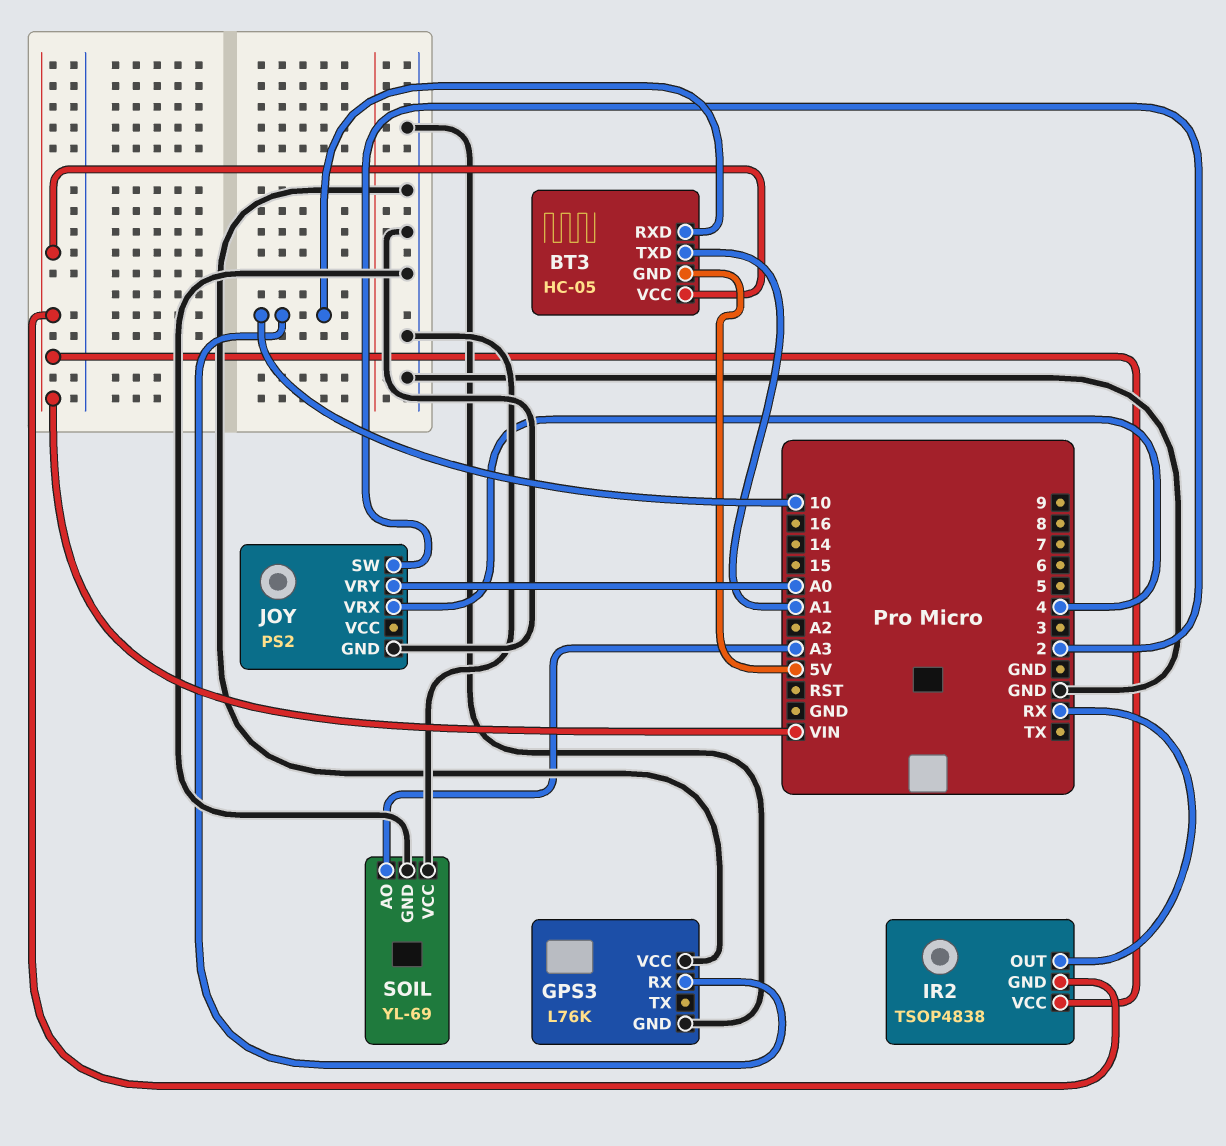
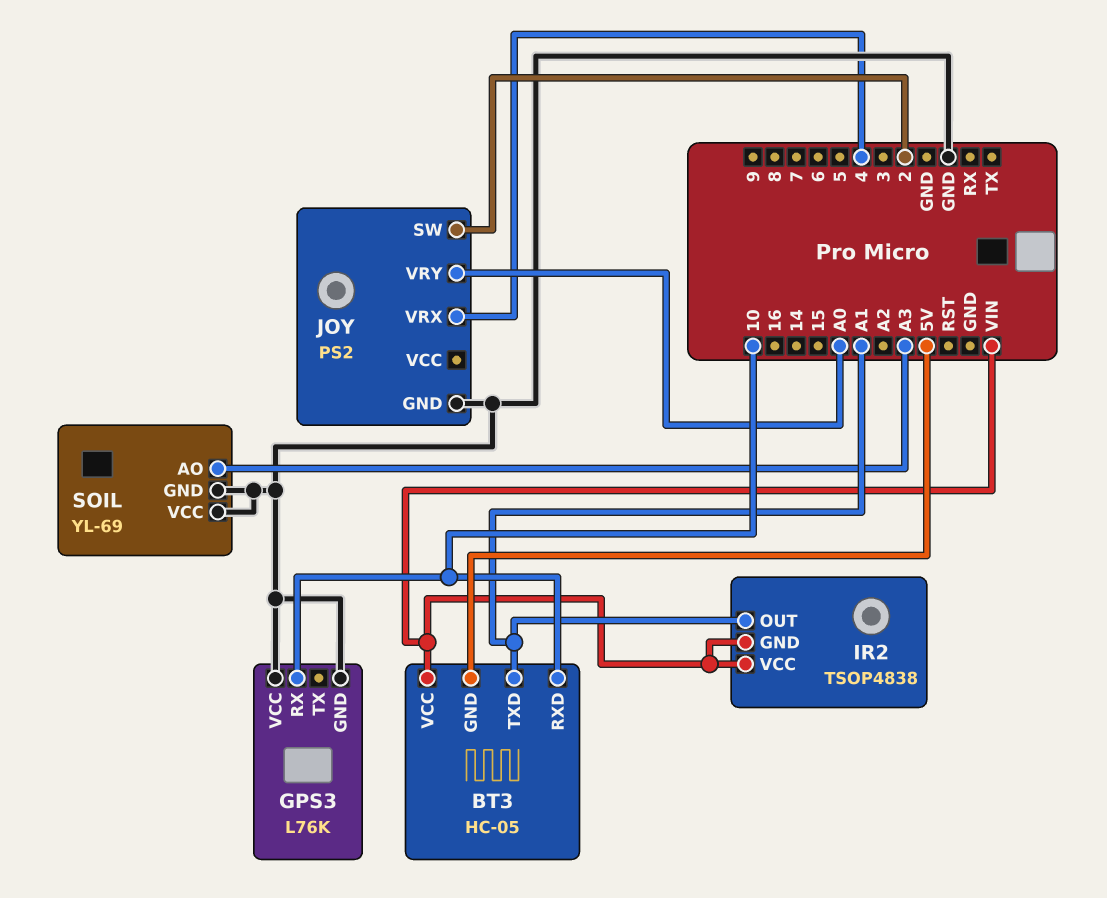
IR2 pin OUT: RX -> A1

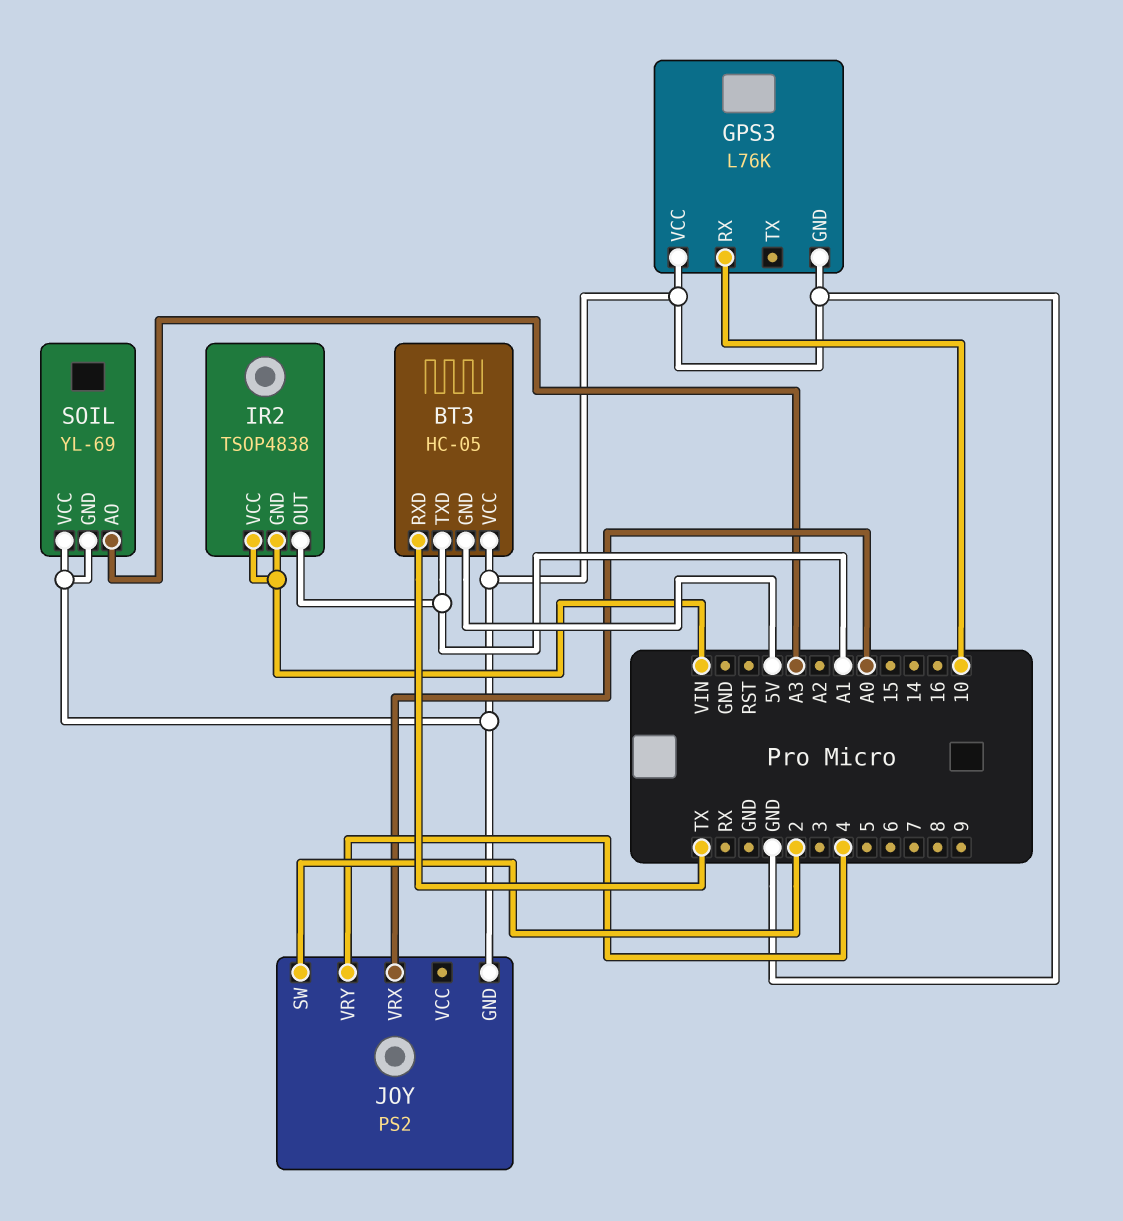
BT3 pin RXD: 10 -> TX
BT3 pin VCC: VIN -> GND
JOY pin VRX: 4 -> A0
JOY pin VRY: A0 -> 4

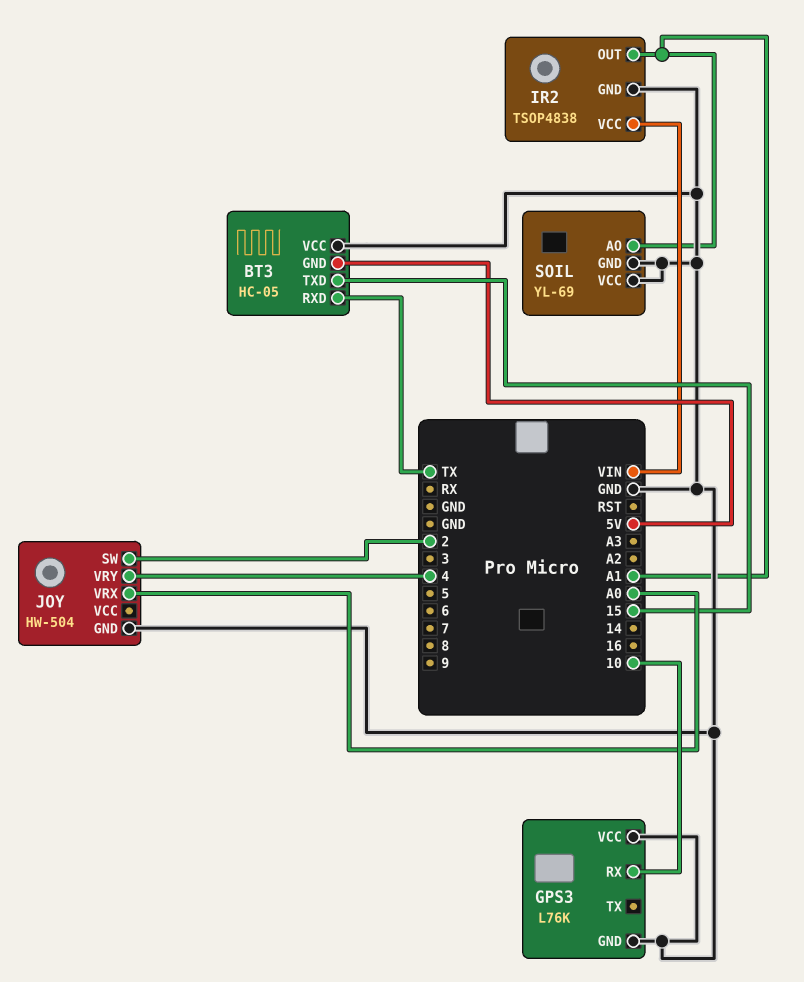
BT3 pin TXD: A1 -> 15
IR2 pin GND: VIN -> GND
JOY: PS2 -> HW-504
SOIL pin AO: A3 -> A1

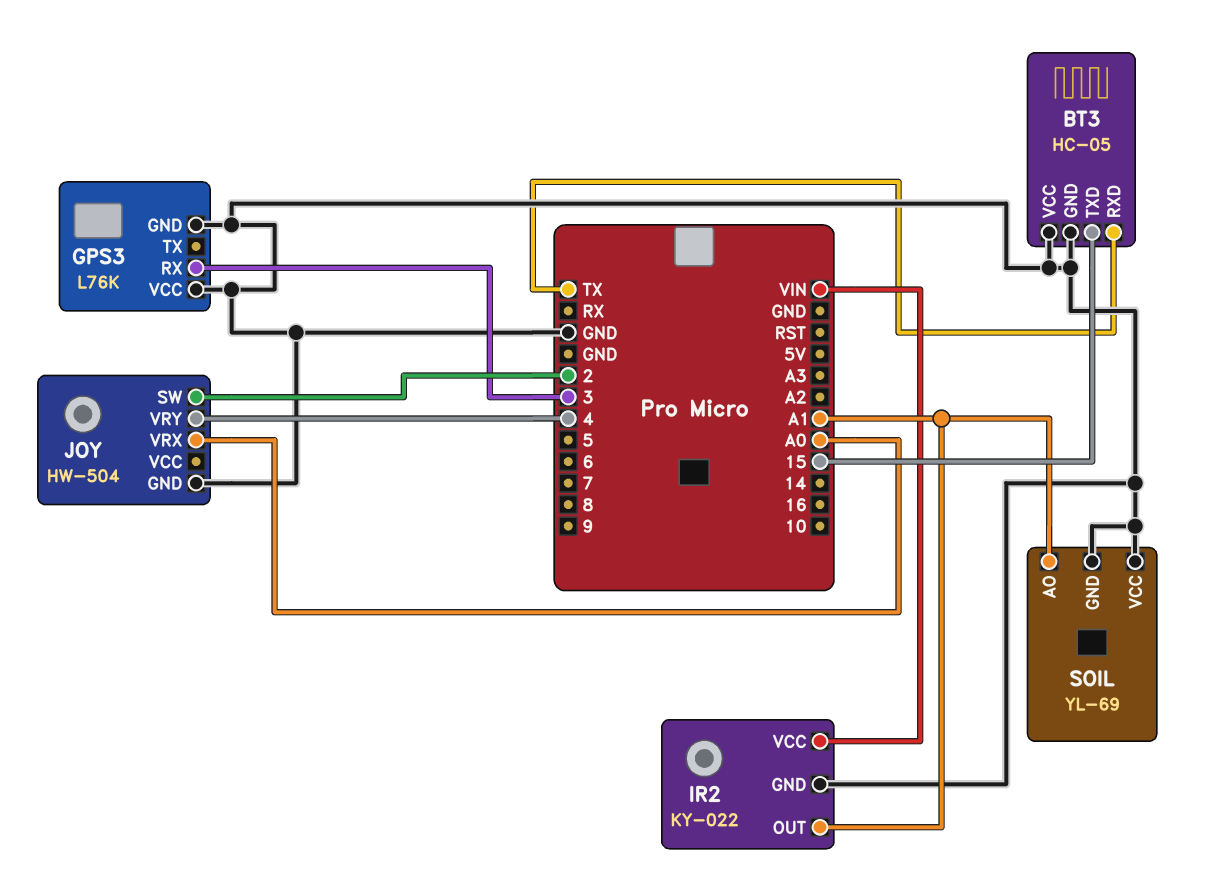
BT3 pin GND: 5V -> GND
GPS3 pin RX: 10 -> 3
IR2: TSOP4838 -> KY-022

